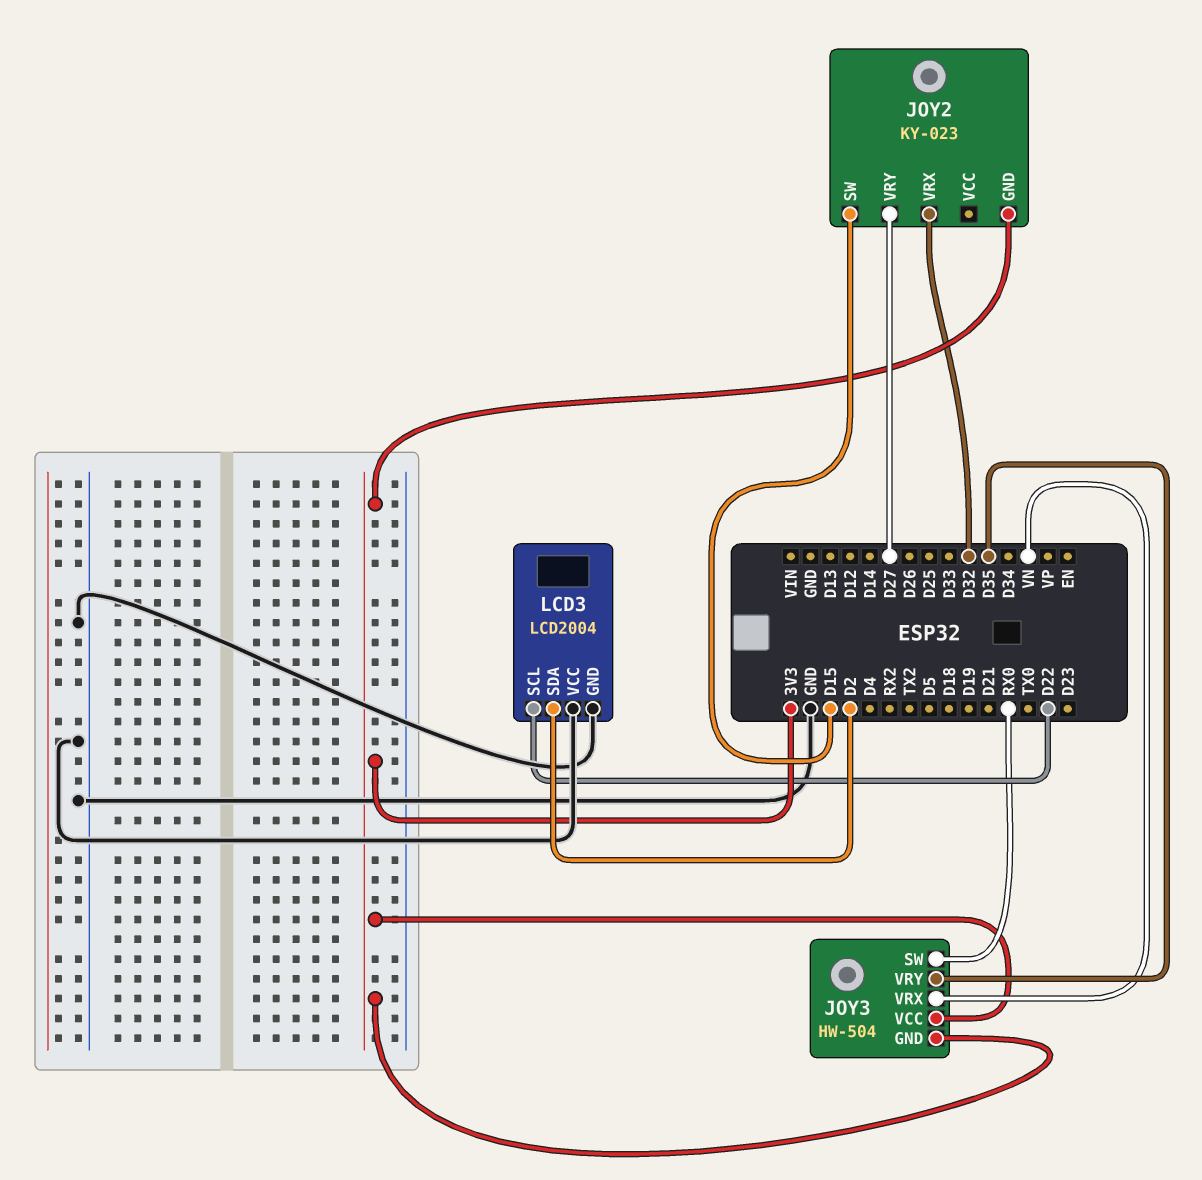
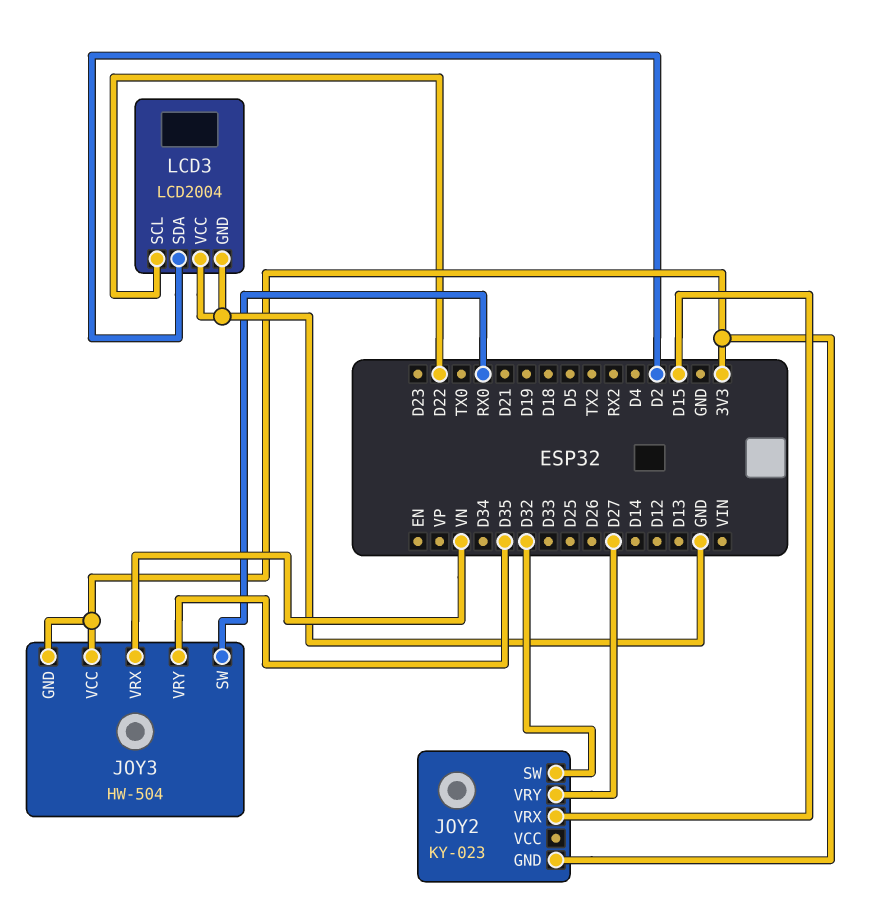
JOY2 pin SW: D15 -> D32
JOY2 pin VRX: D32 -> D15

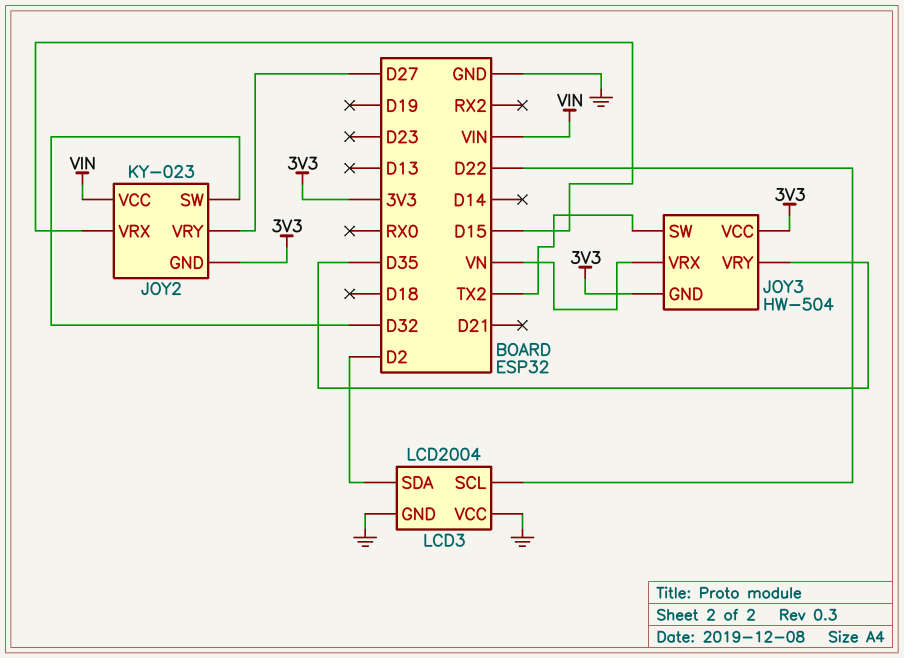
JOY2 pin VCC: none -> VIN
JOY3 pin SW: RX0 -> TX2

